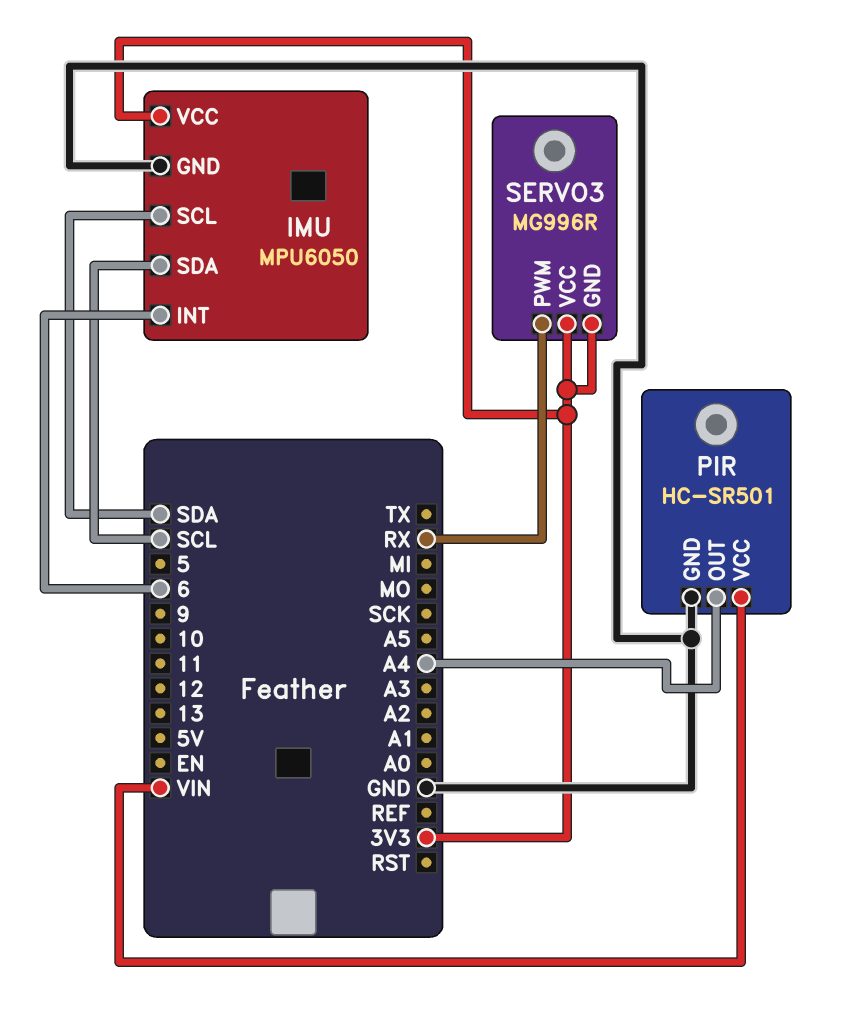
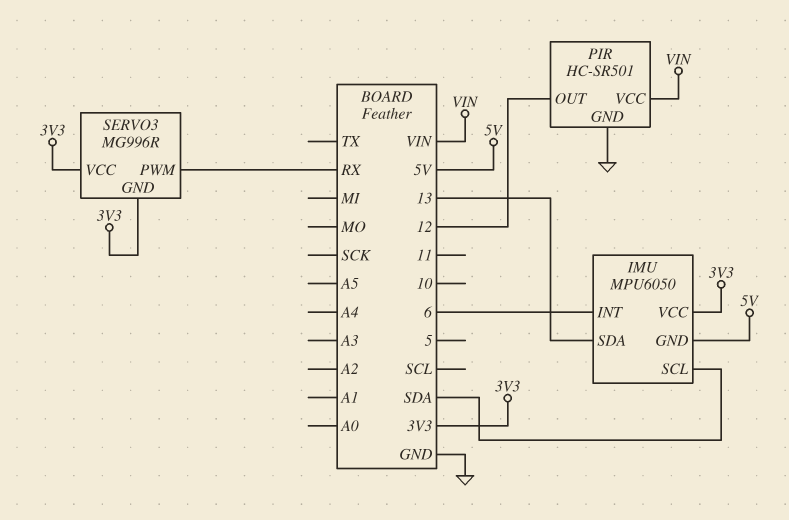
IMU pin GND: GND -> 5V
IMU pin SDA: SCL -> 13
PIR pin OUT: A4 -> 12

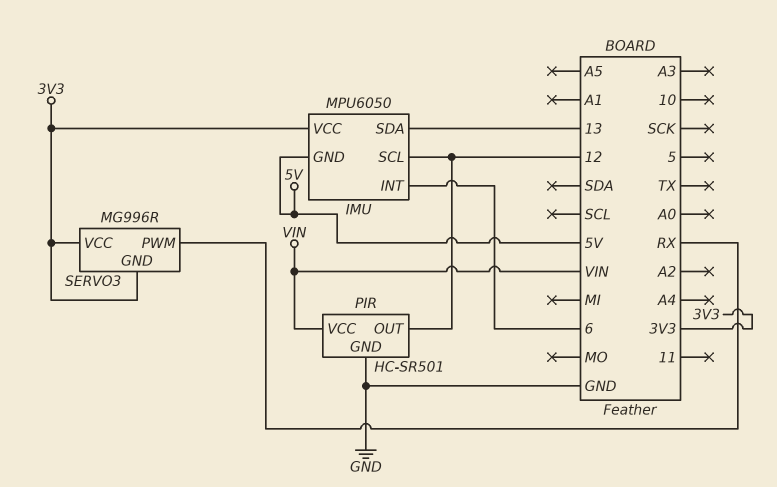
IMU pin SCL: SDA -> 12

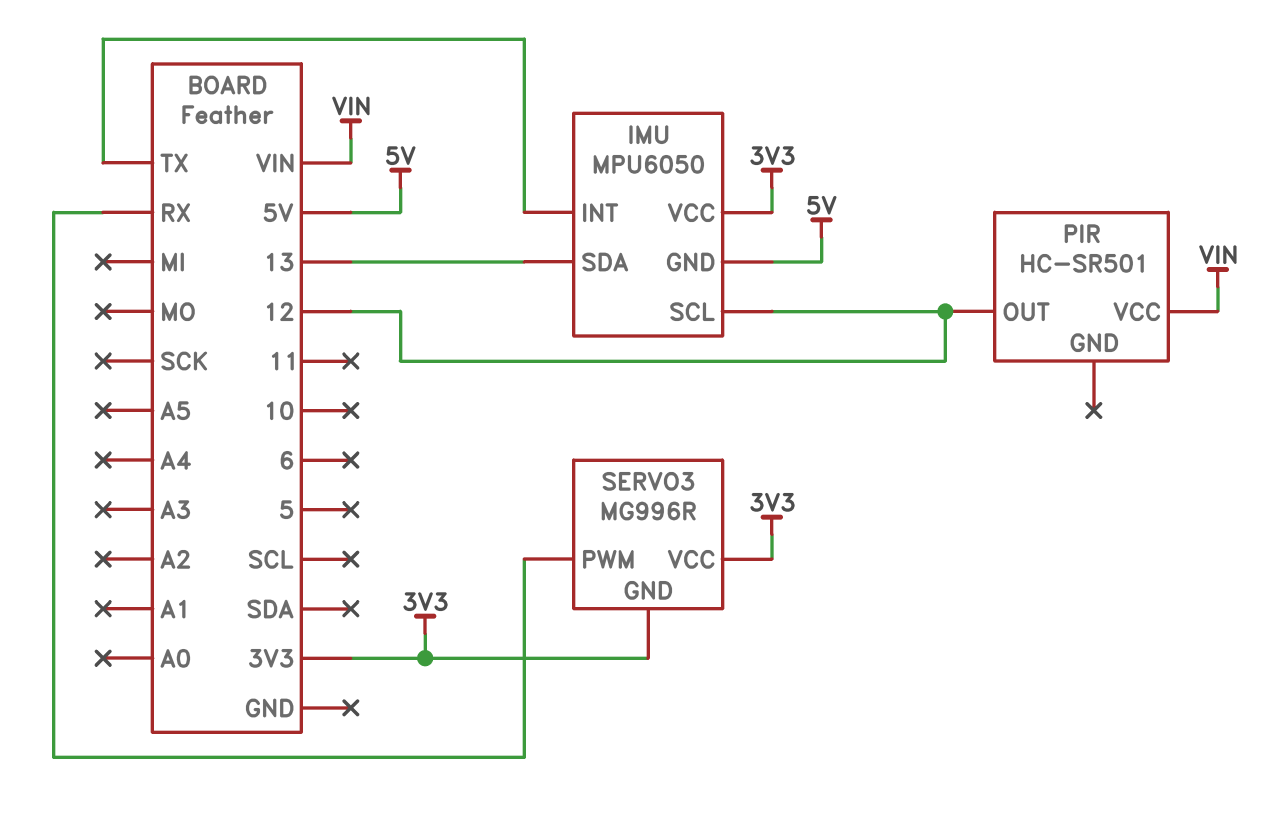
IMU pin INT: 6 -> TX
PIR pin GND: GND -> none

